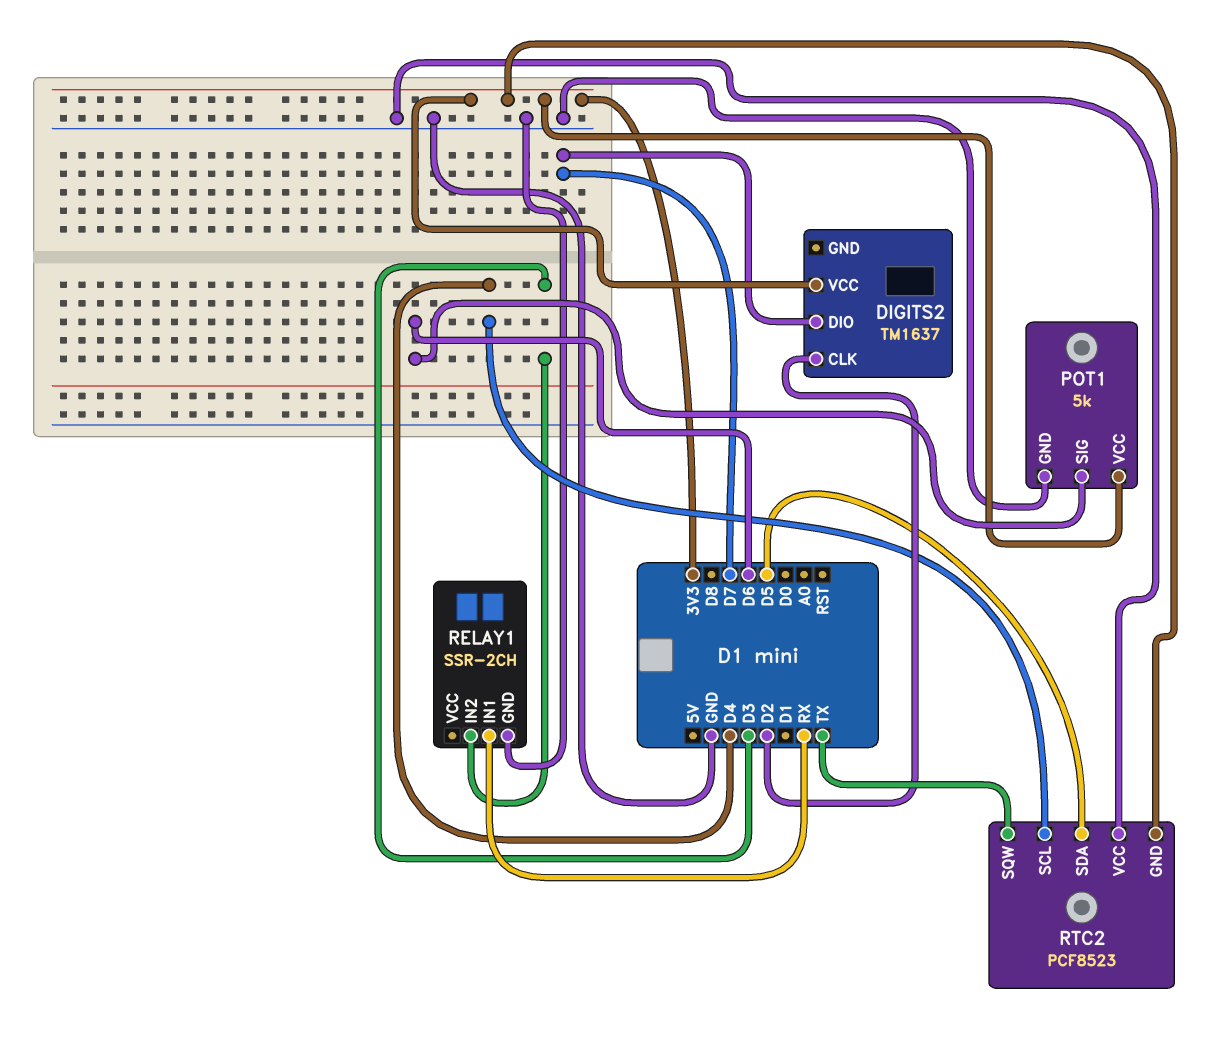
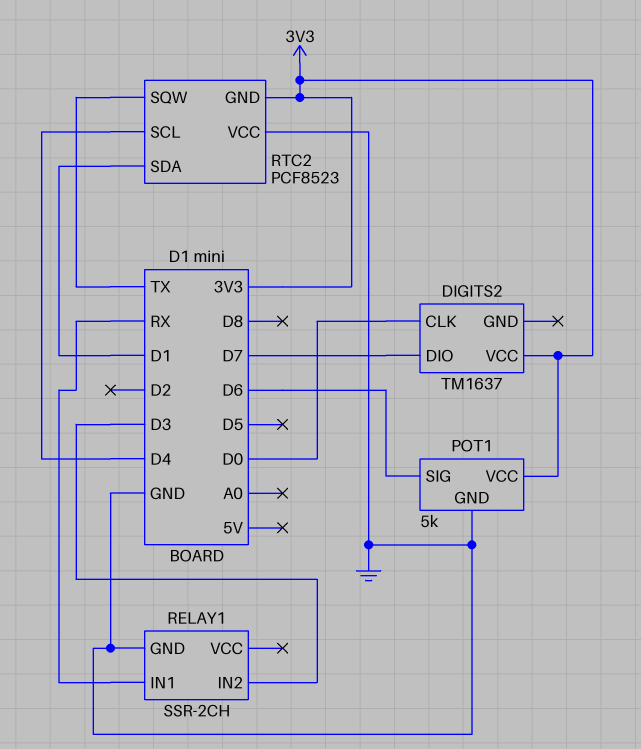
DIGITS2 pin CLK: D2 -> D0
RTC2 pin SDA: D5 -> D1

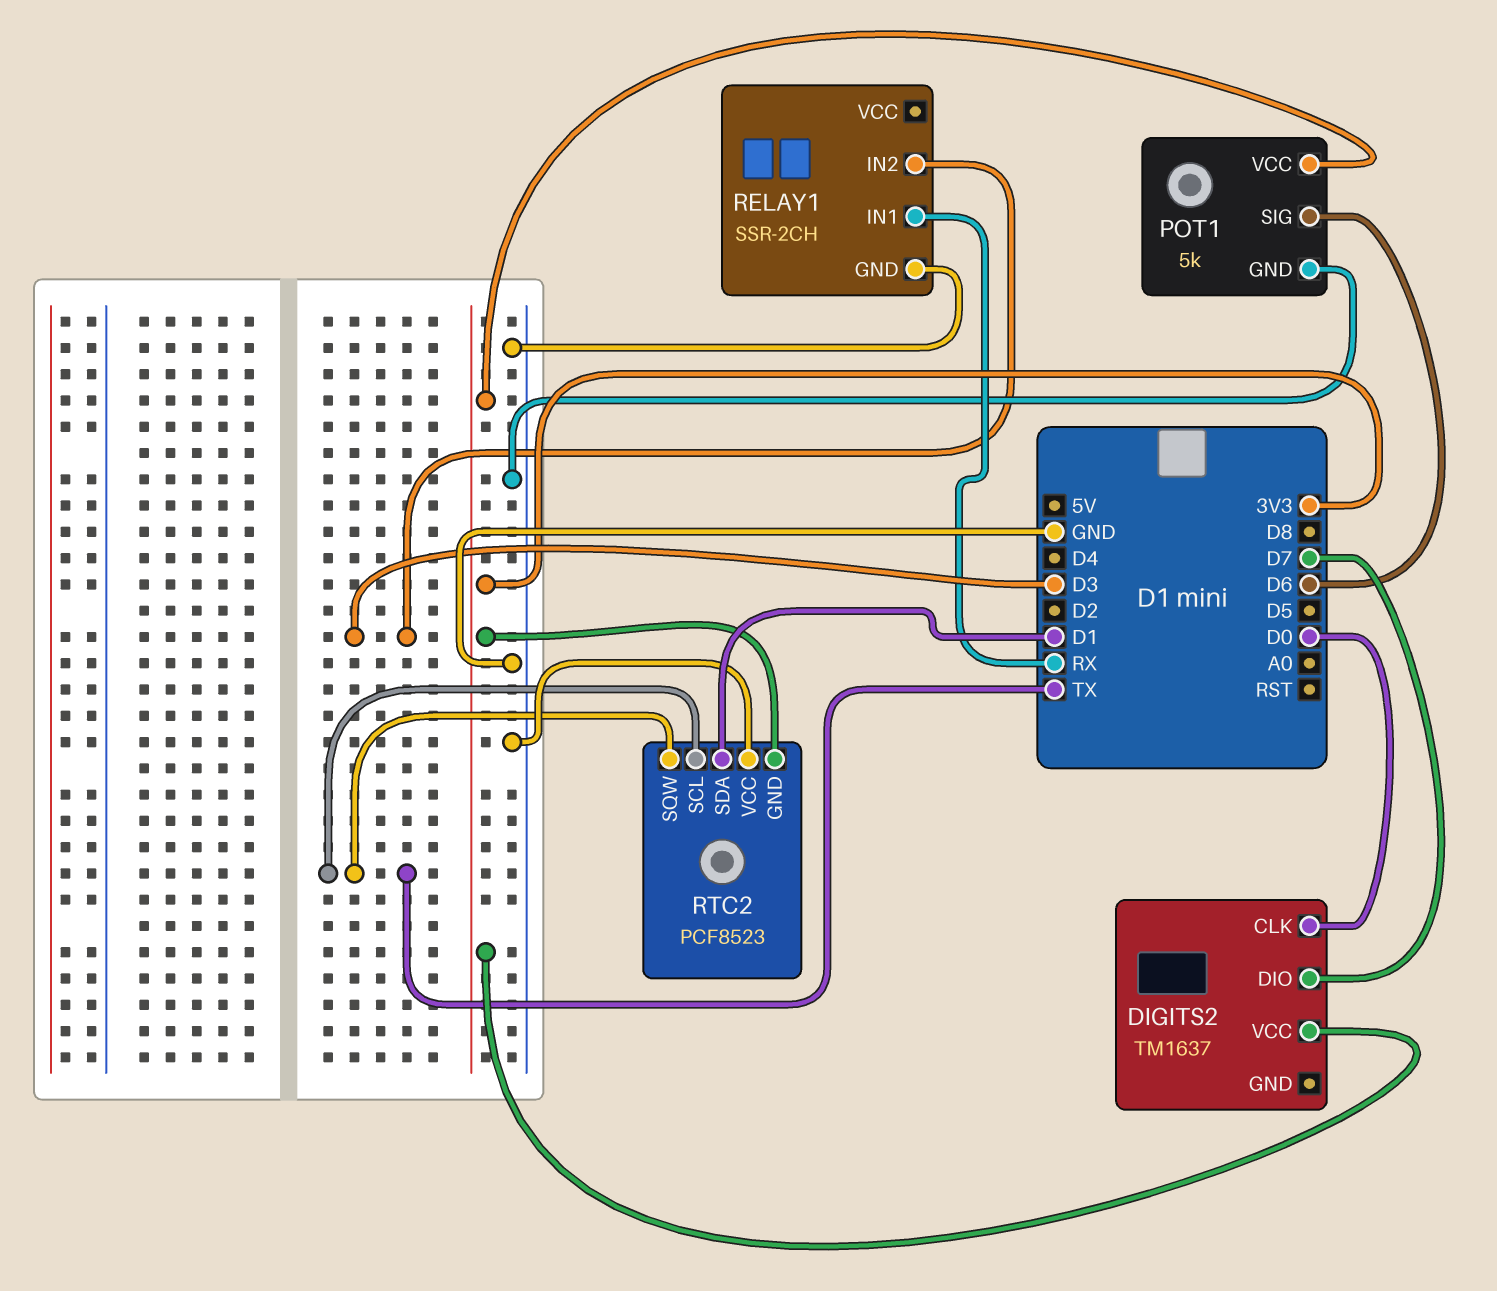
RTC2 pin SCL: D4 -> TX

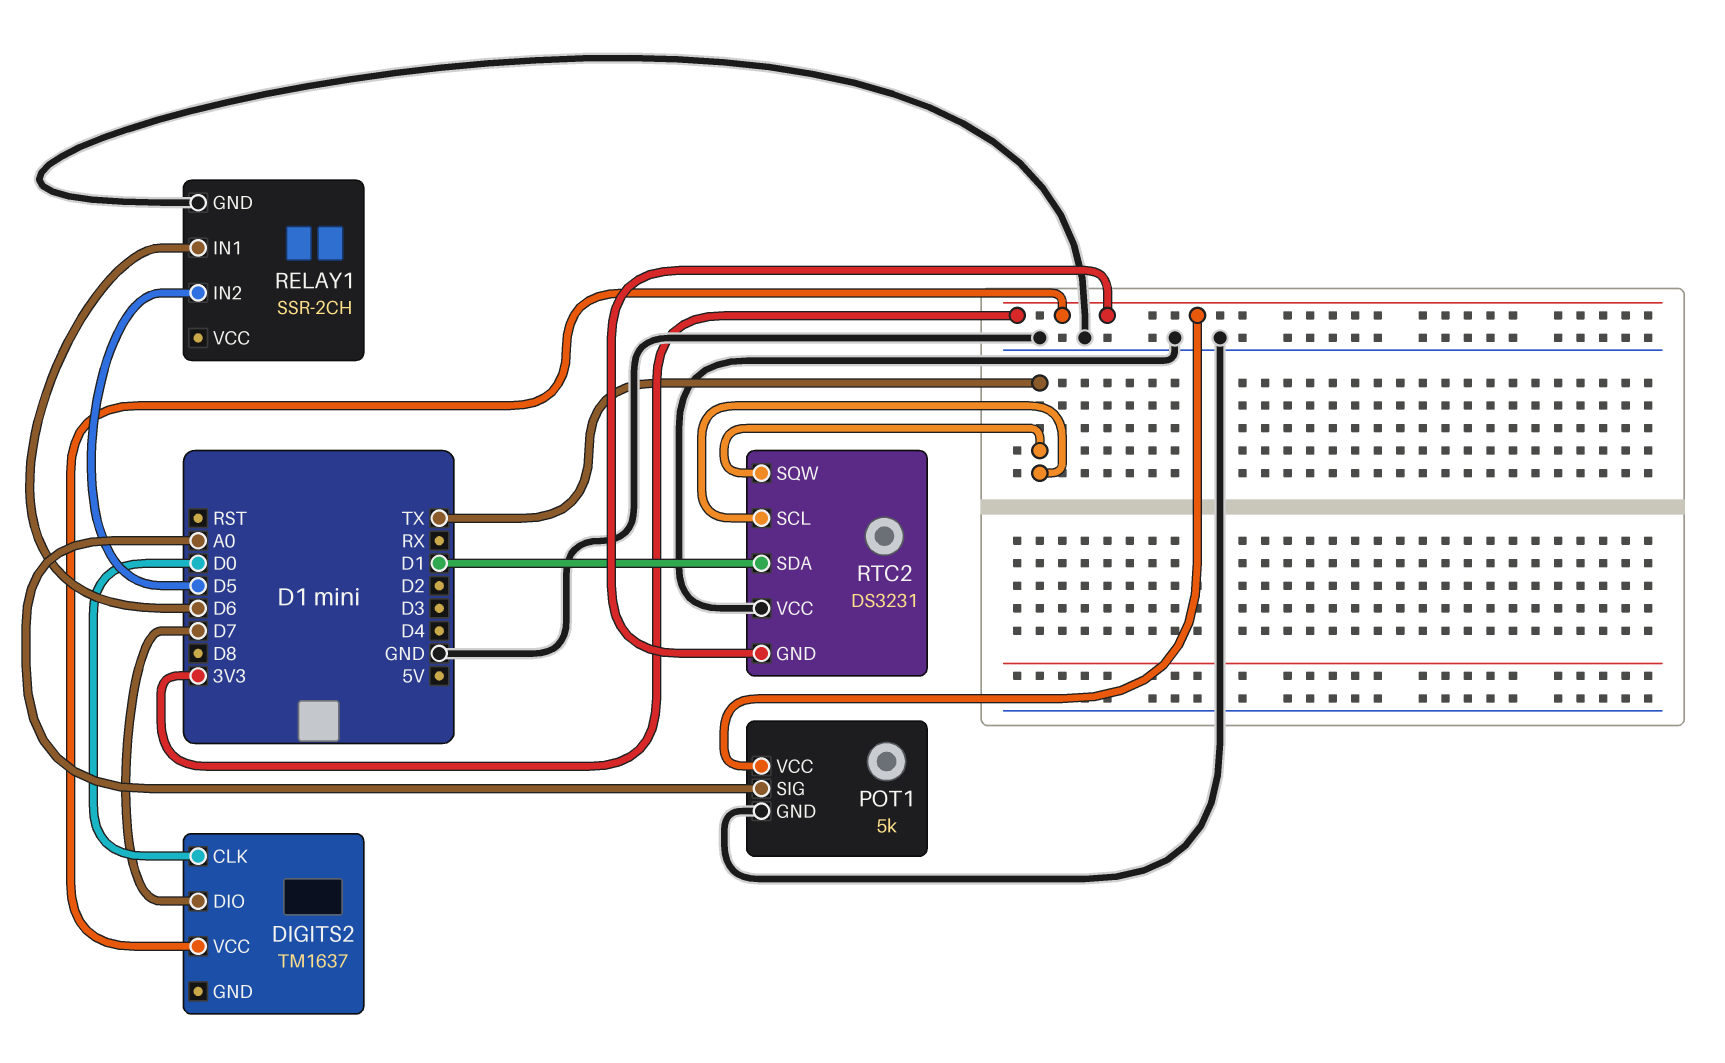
POT1 pin SIG: D6 -> A0
RELAY1 pin IN1: RX -> D6
RELAY1 pin IN2: D3 -> D5
RTC2: PCF8523 -> DS3231

